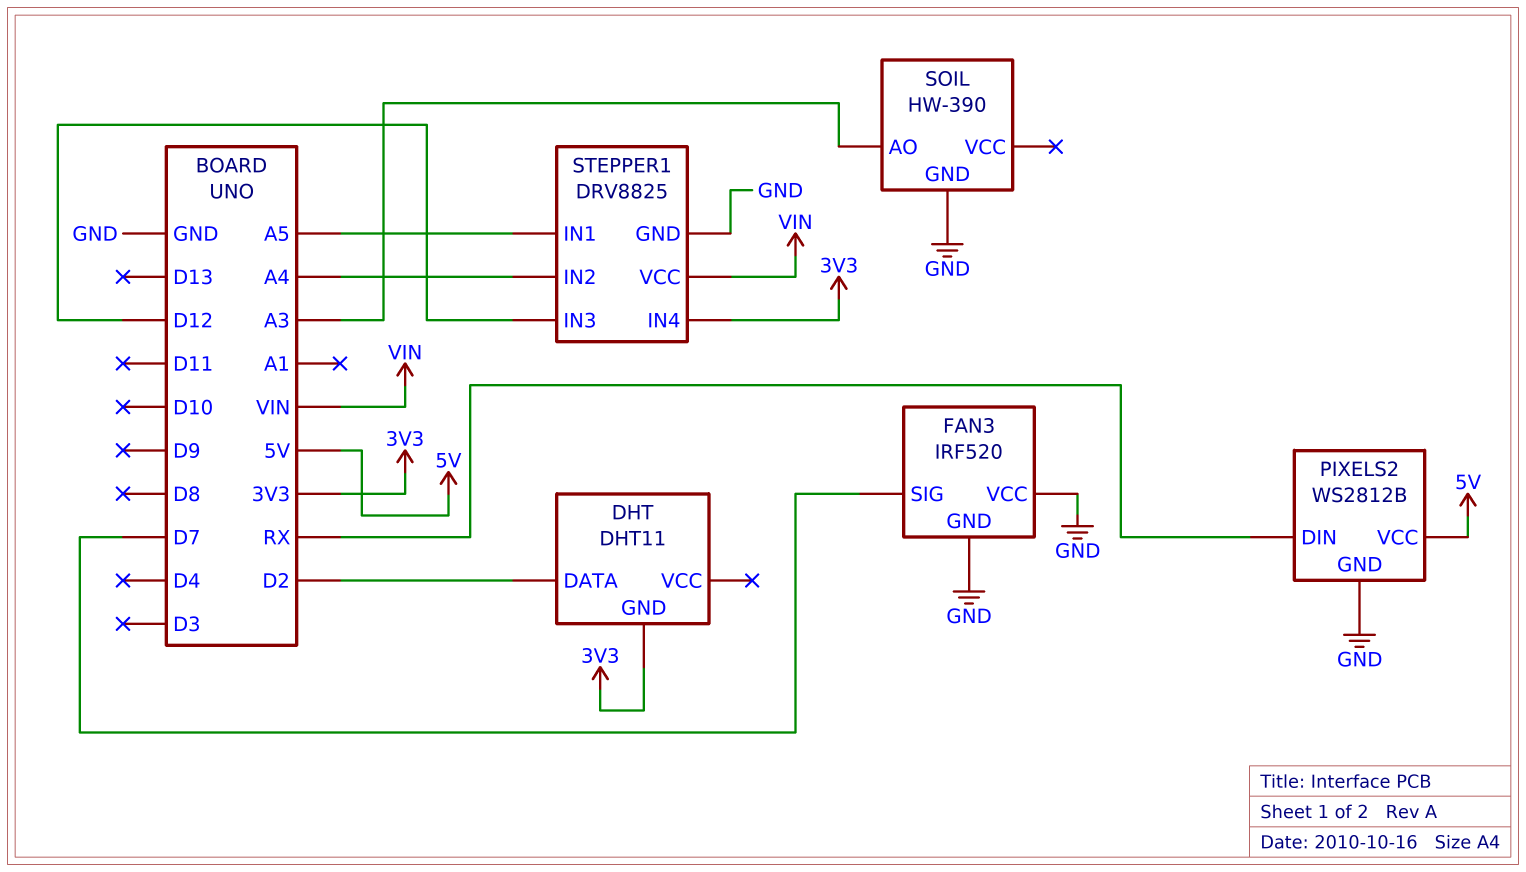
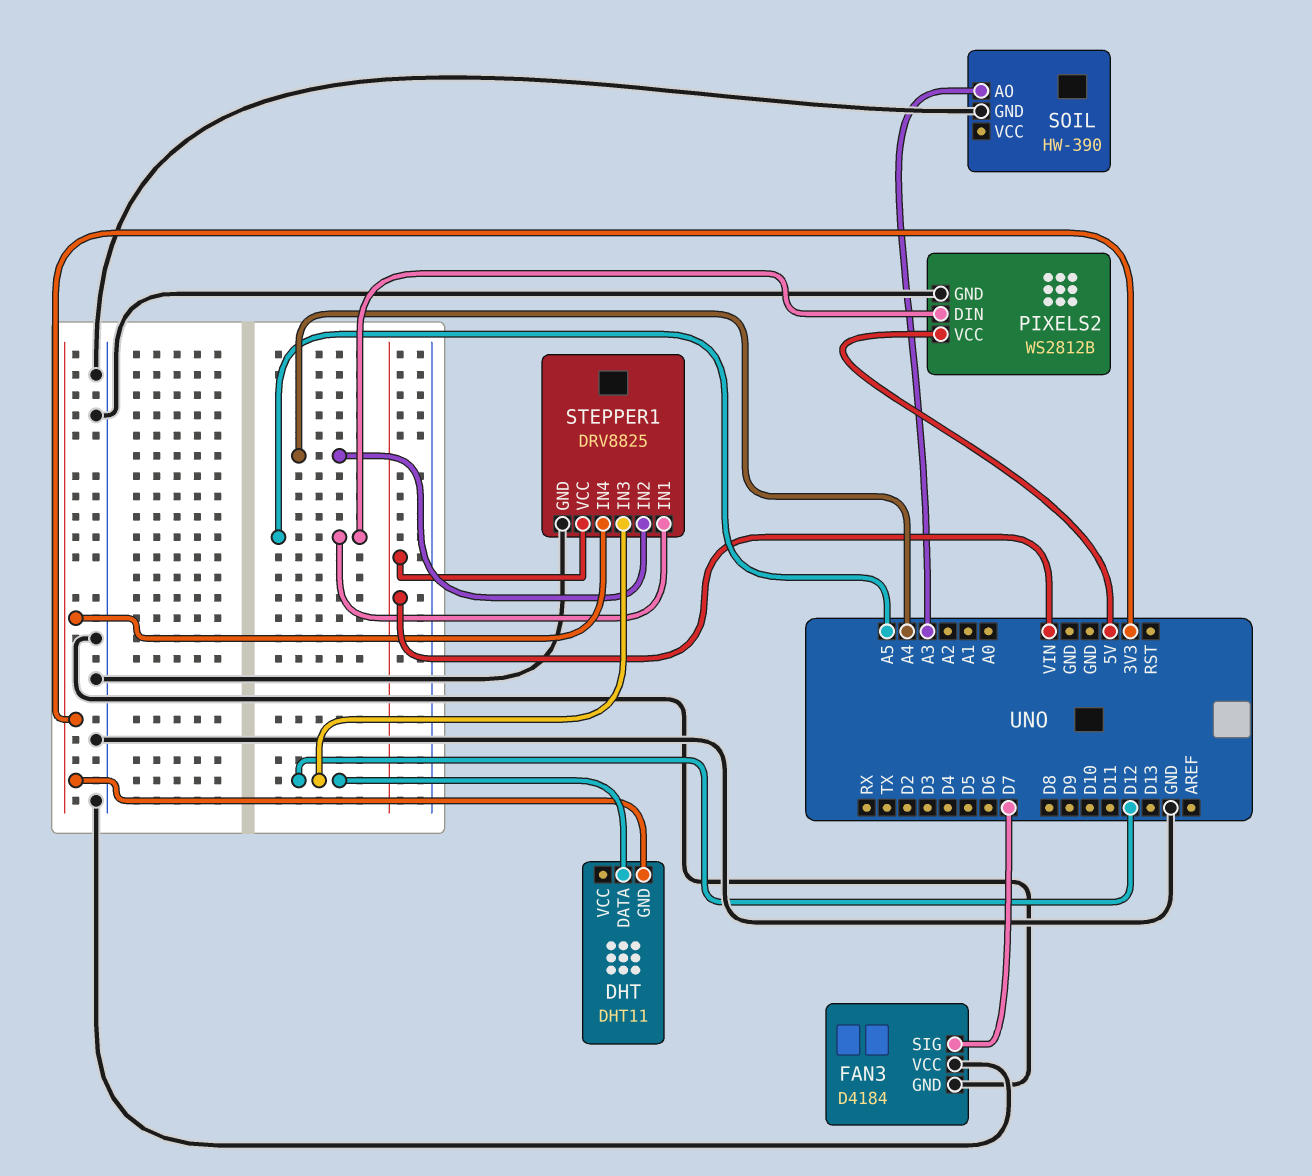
DHT pin DATA: D2 -> D12
FAN3: IRF520 -> D4184
PIXELS2 pin DIN: RX -> A5

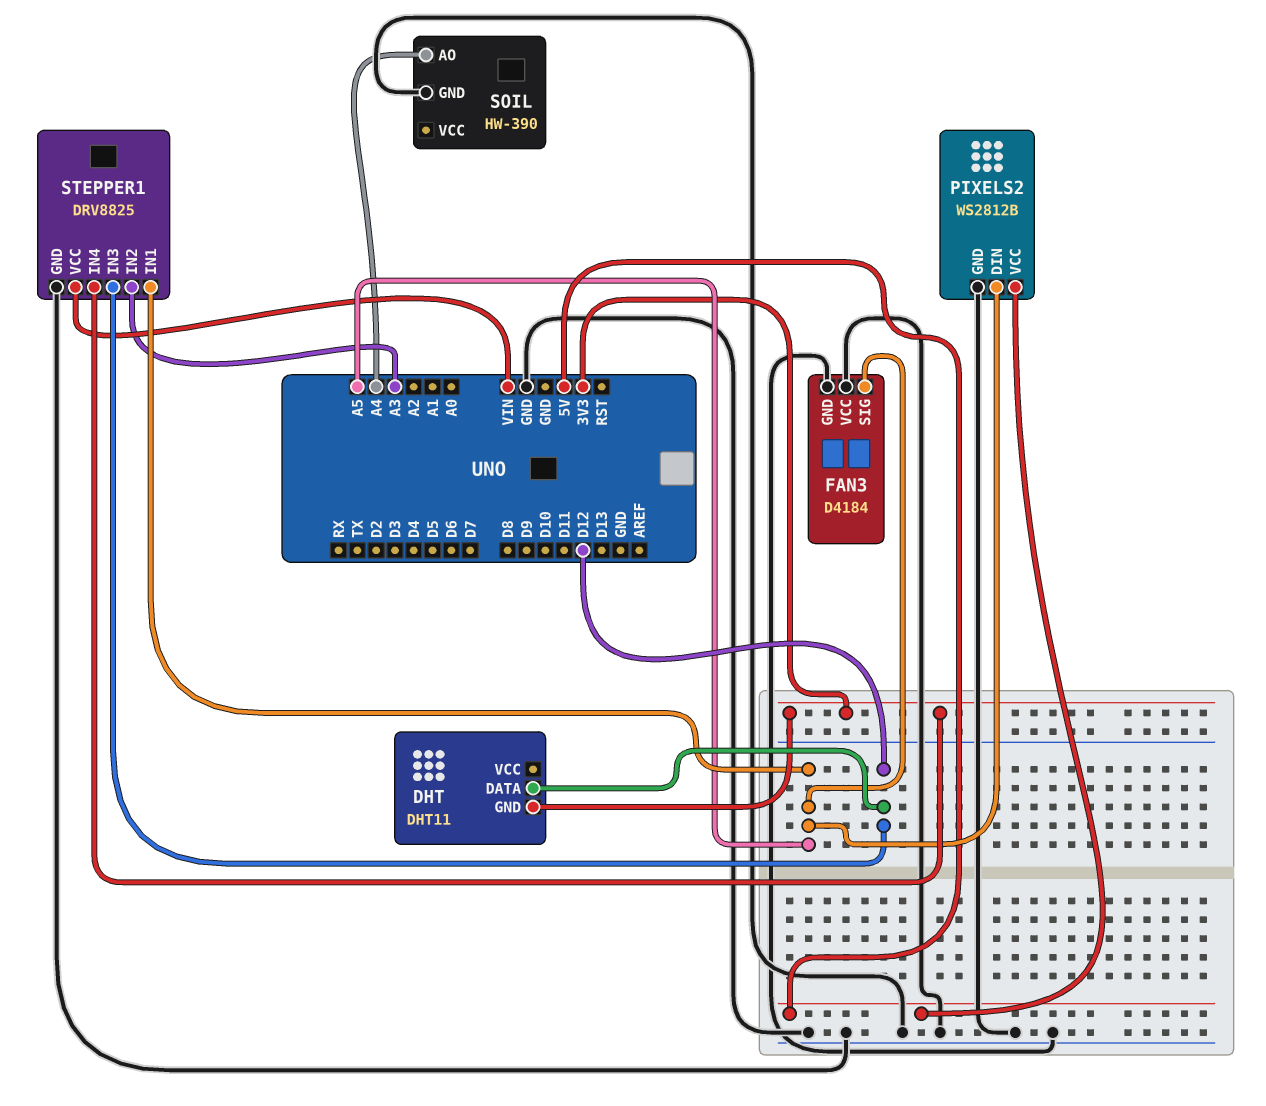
FAN3 pin SIG: D7 -> A5
SOIL pin AO: A3 -> A4
STEPPER1 pin IN2: A4 -> A3

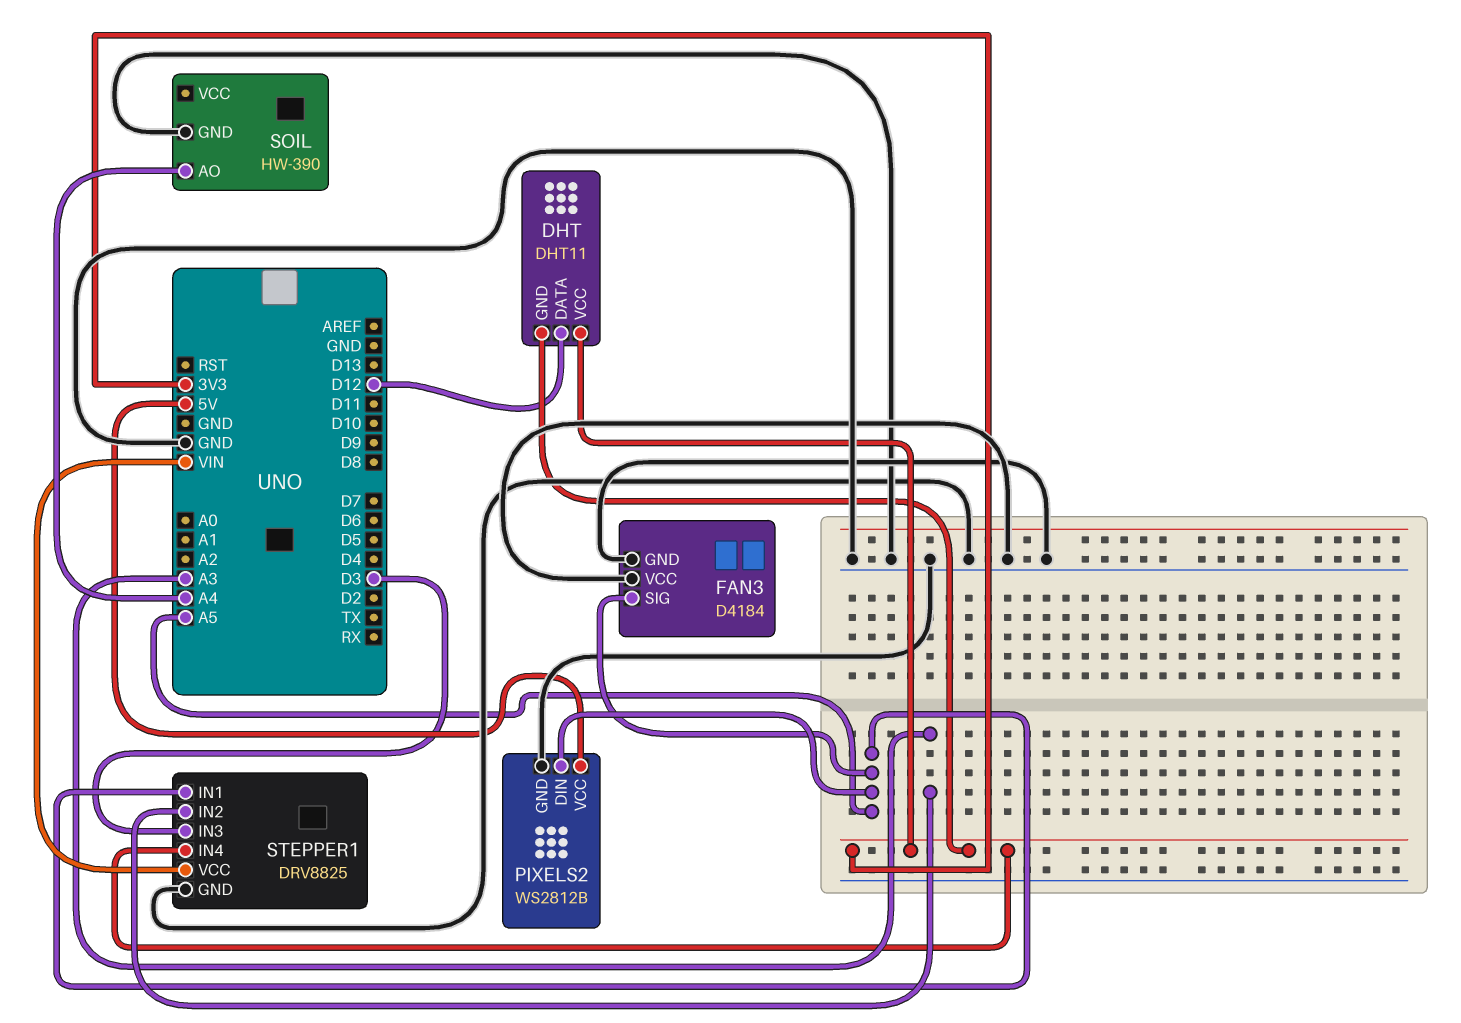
DHT pin VCC: none -> 3V3
STEPPER1 pin IN3: D12 -> D3

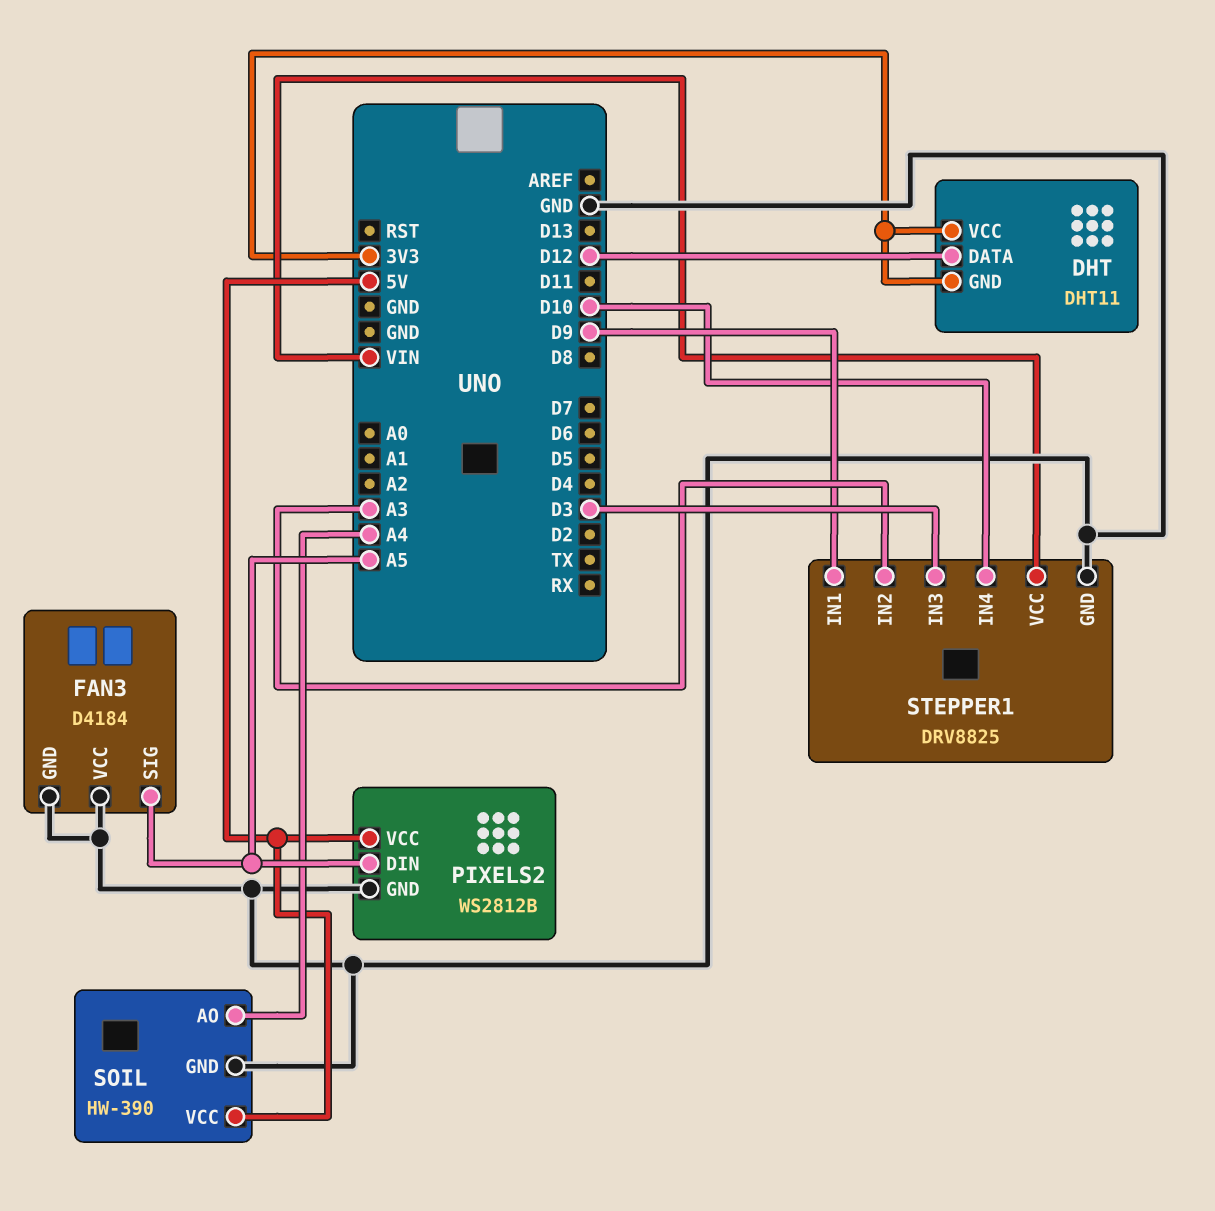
SOIL pin VCC: none -> 5V
STEPPER1 pin IN1: A5 -> D9
STEPPER1 pin IN4: 3V3 -> D10

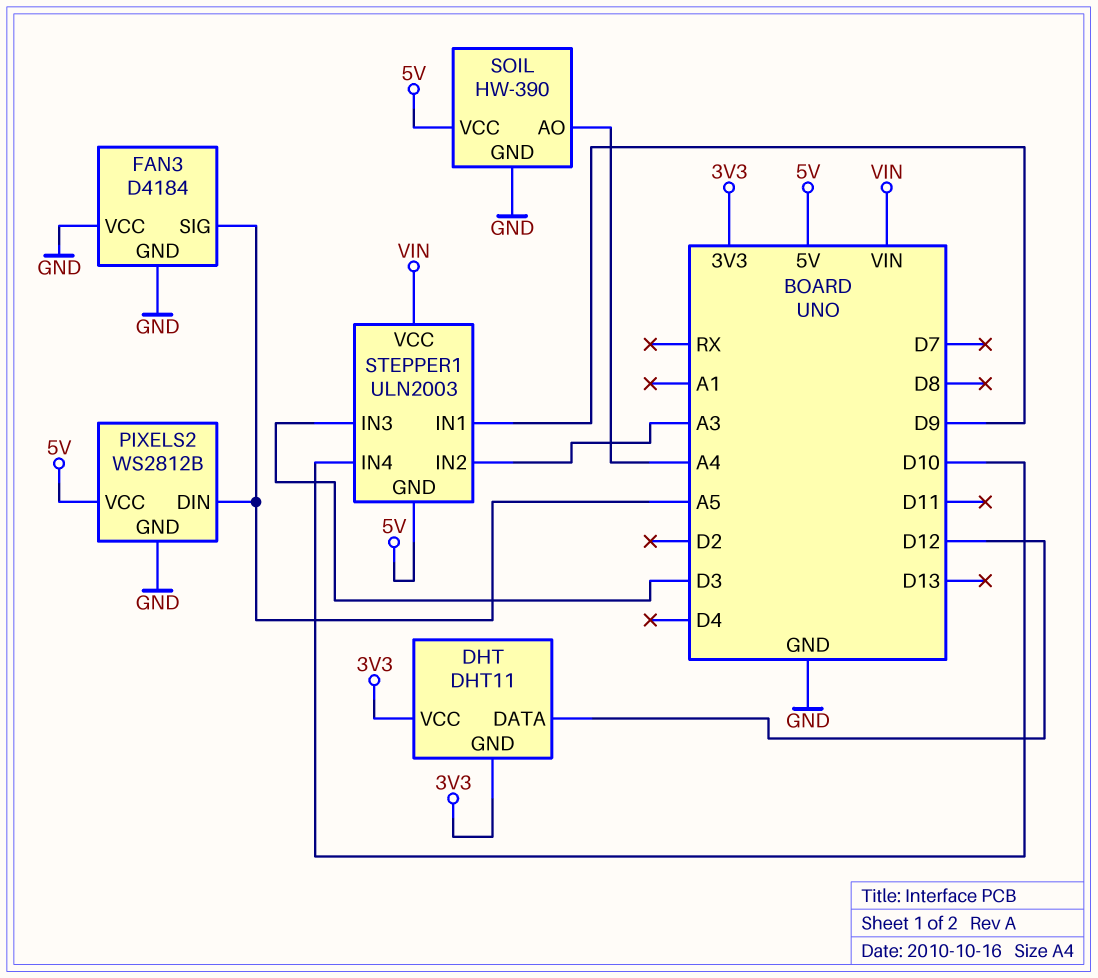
STEPPER1: DRV8825 -> ULN2003
STEPPER1 pin GND: GND -> 5V

